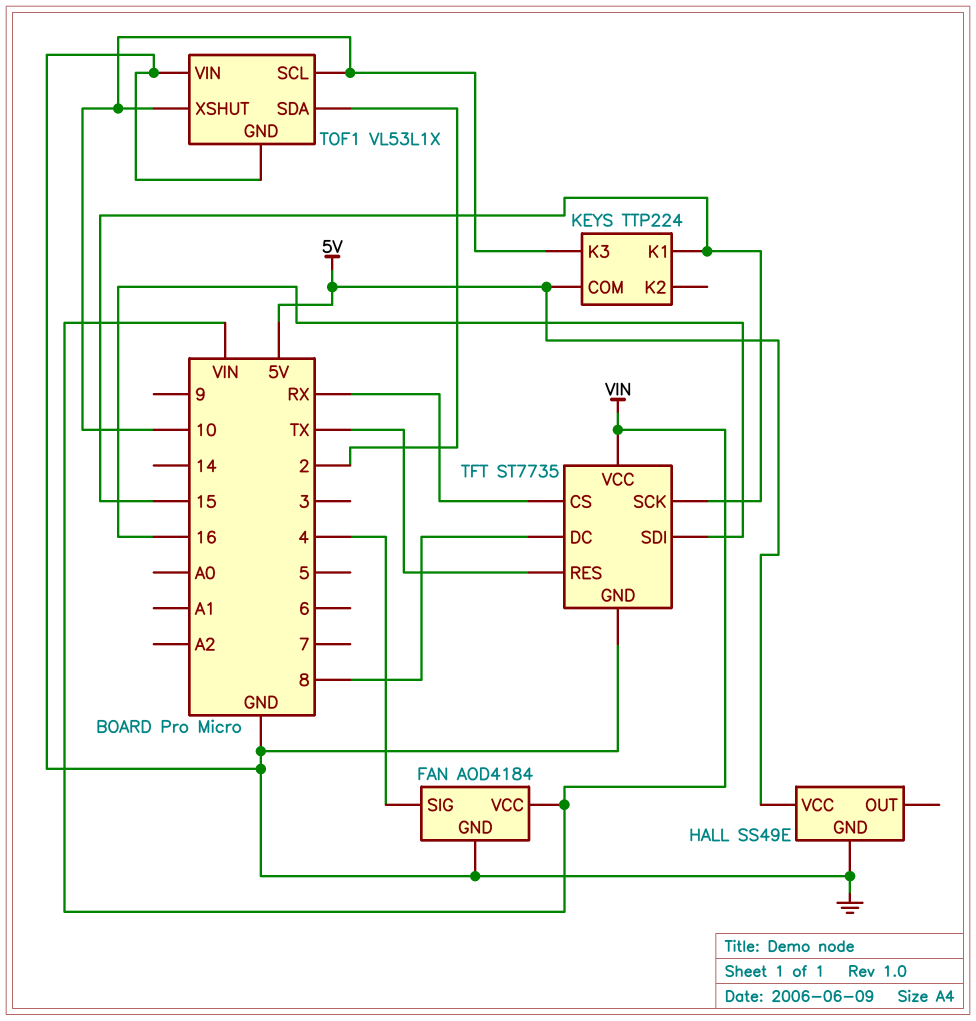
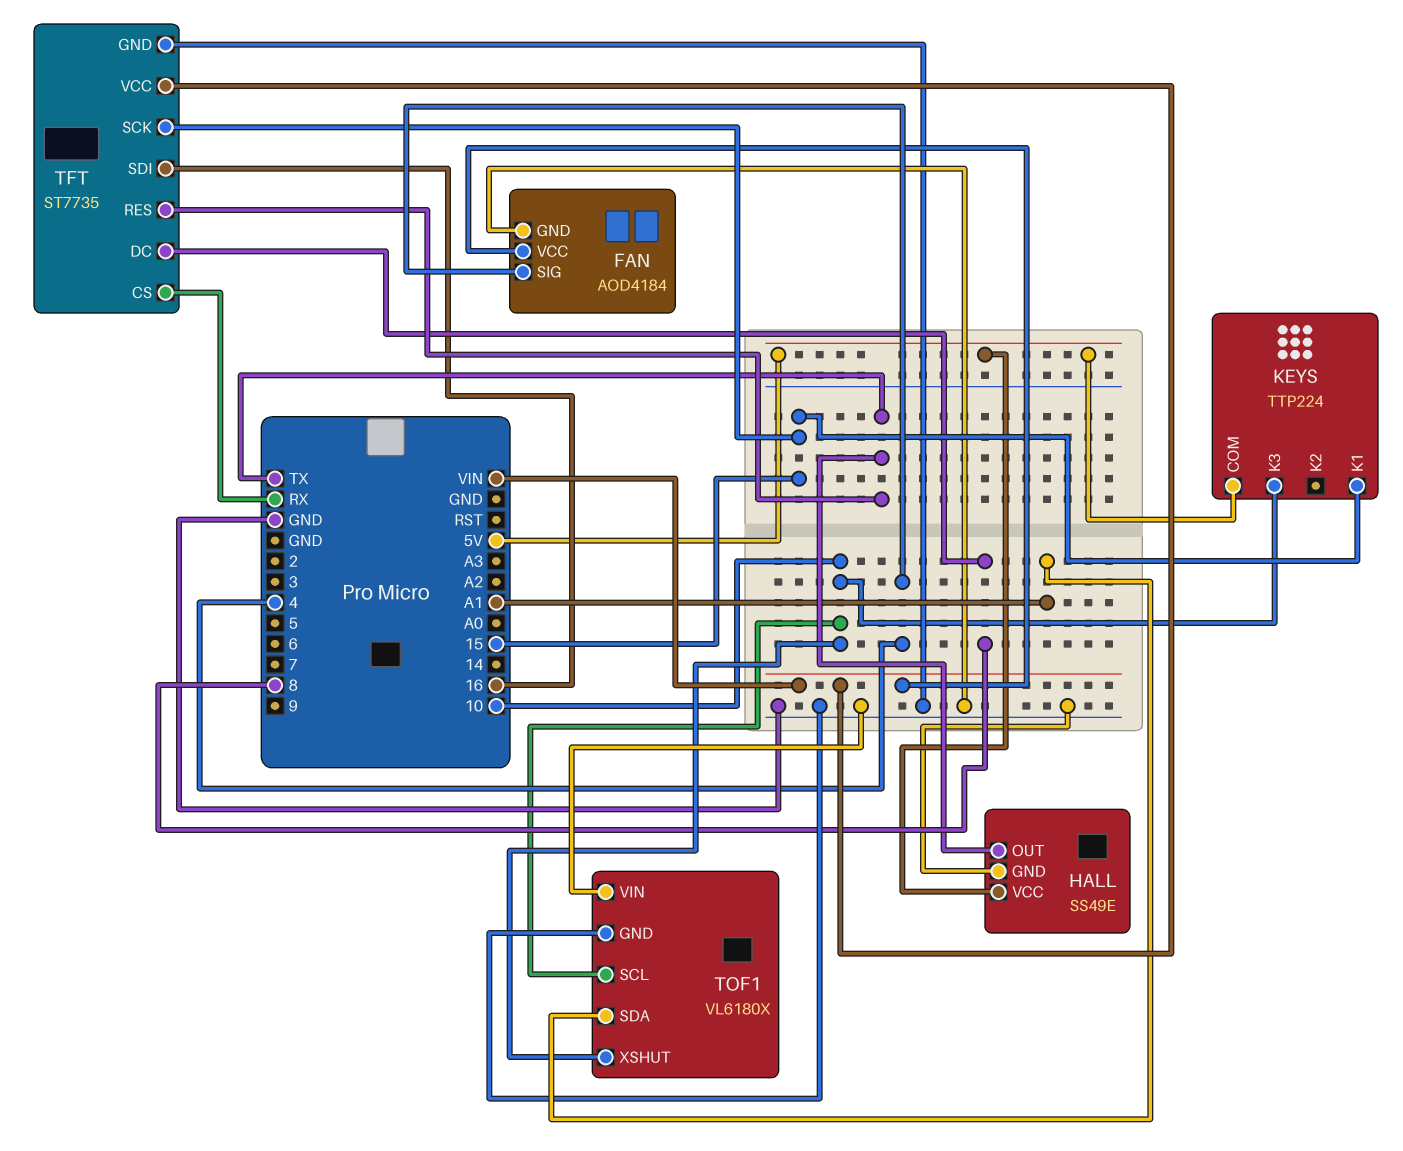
HALL pin OUT: none -> TX
TOF1: VL53L1X -> VL6180X
TOF1 pin SDA: 2 -> A1

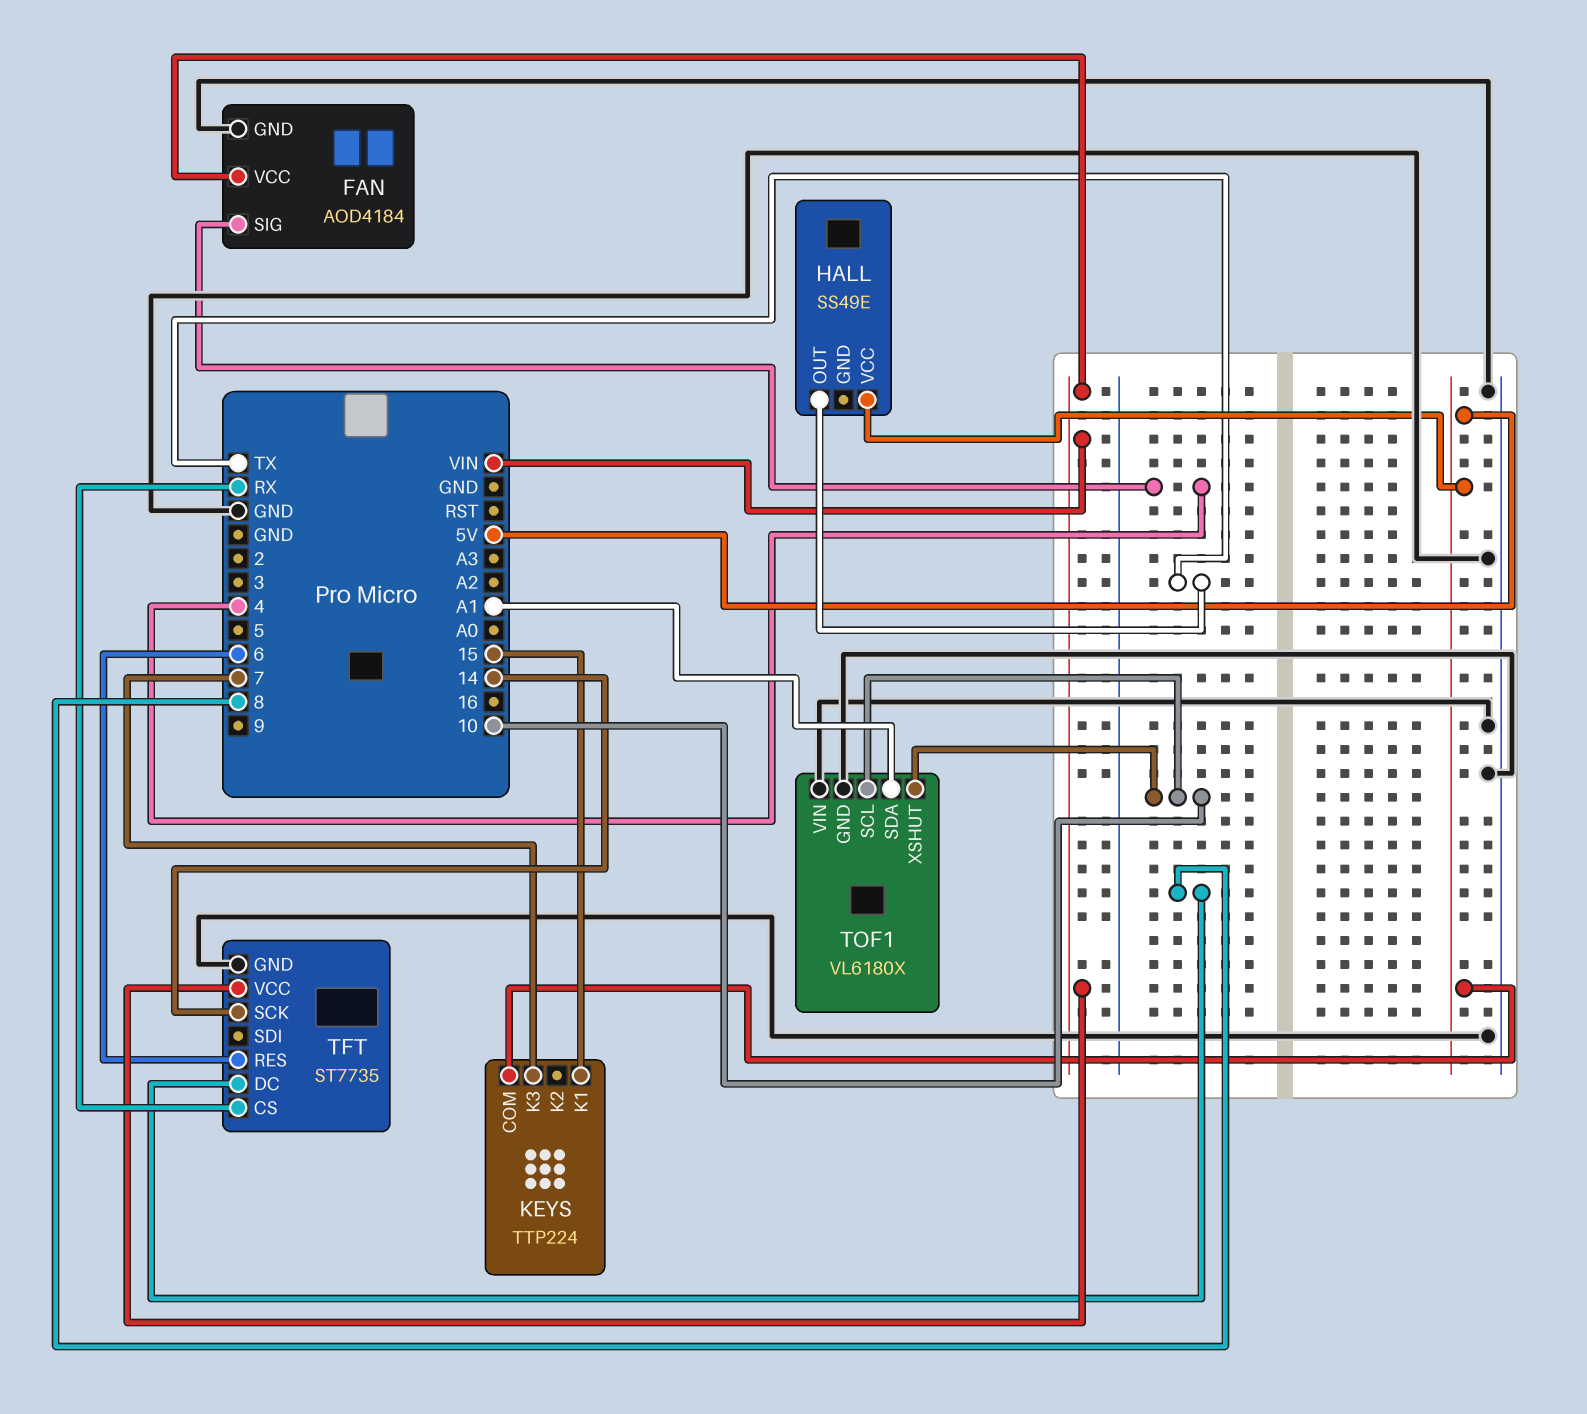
HALL pin GND: GND -> none
KEYS pin K3: 10 -> 7
TFT pin RES: TX -> 6
TFT pin SCK: 15 -> 14
TFT pin SDI: 16 -> none

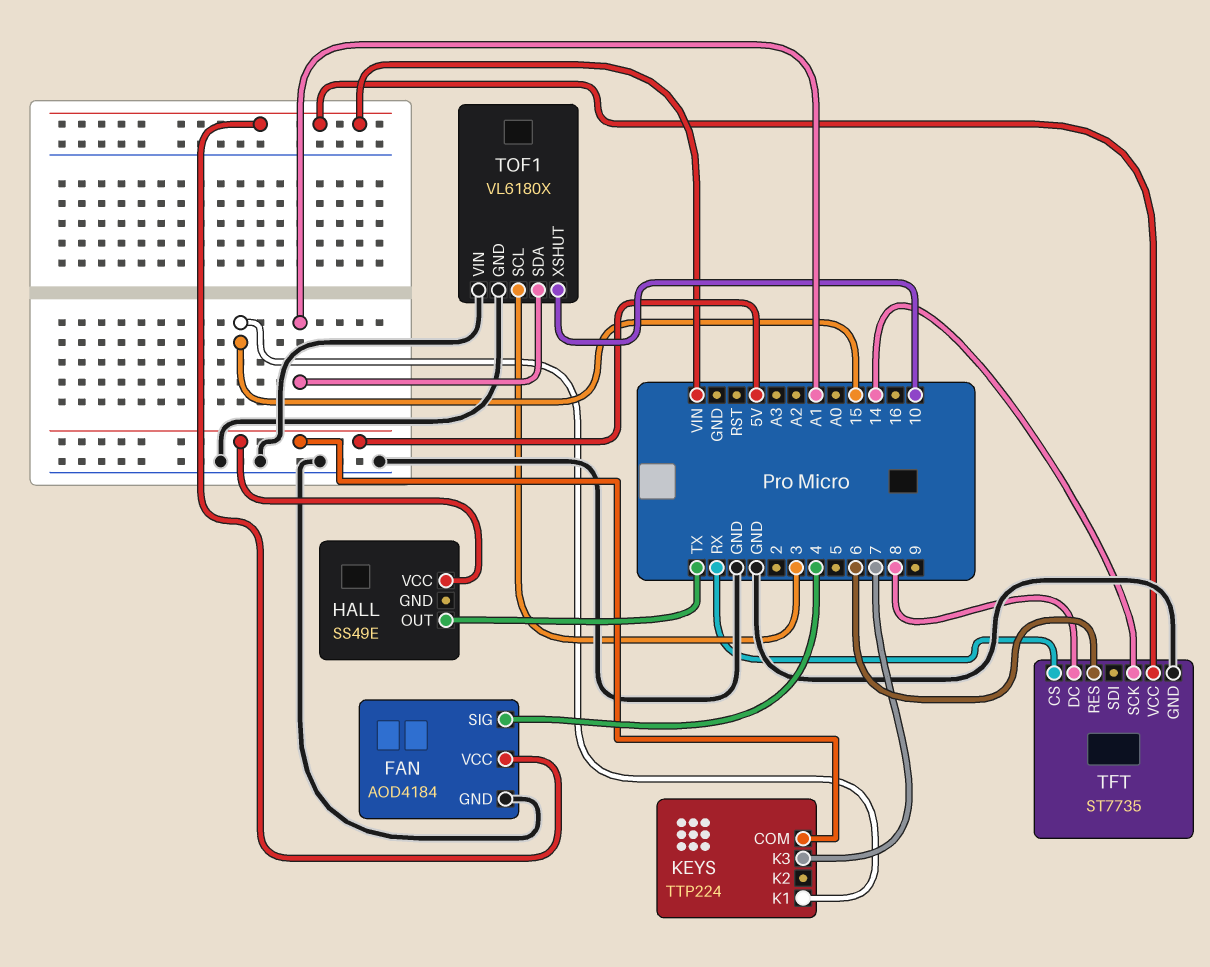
TOF1 pin SCL: 10 -> 3

